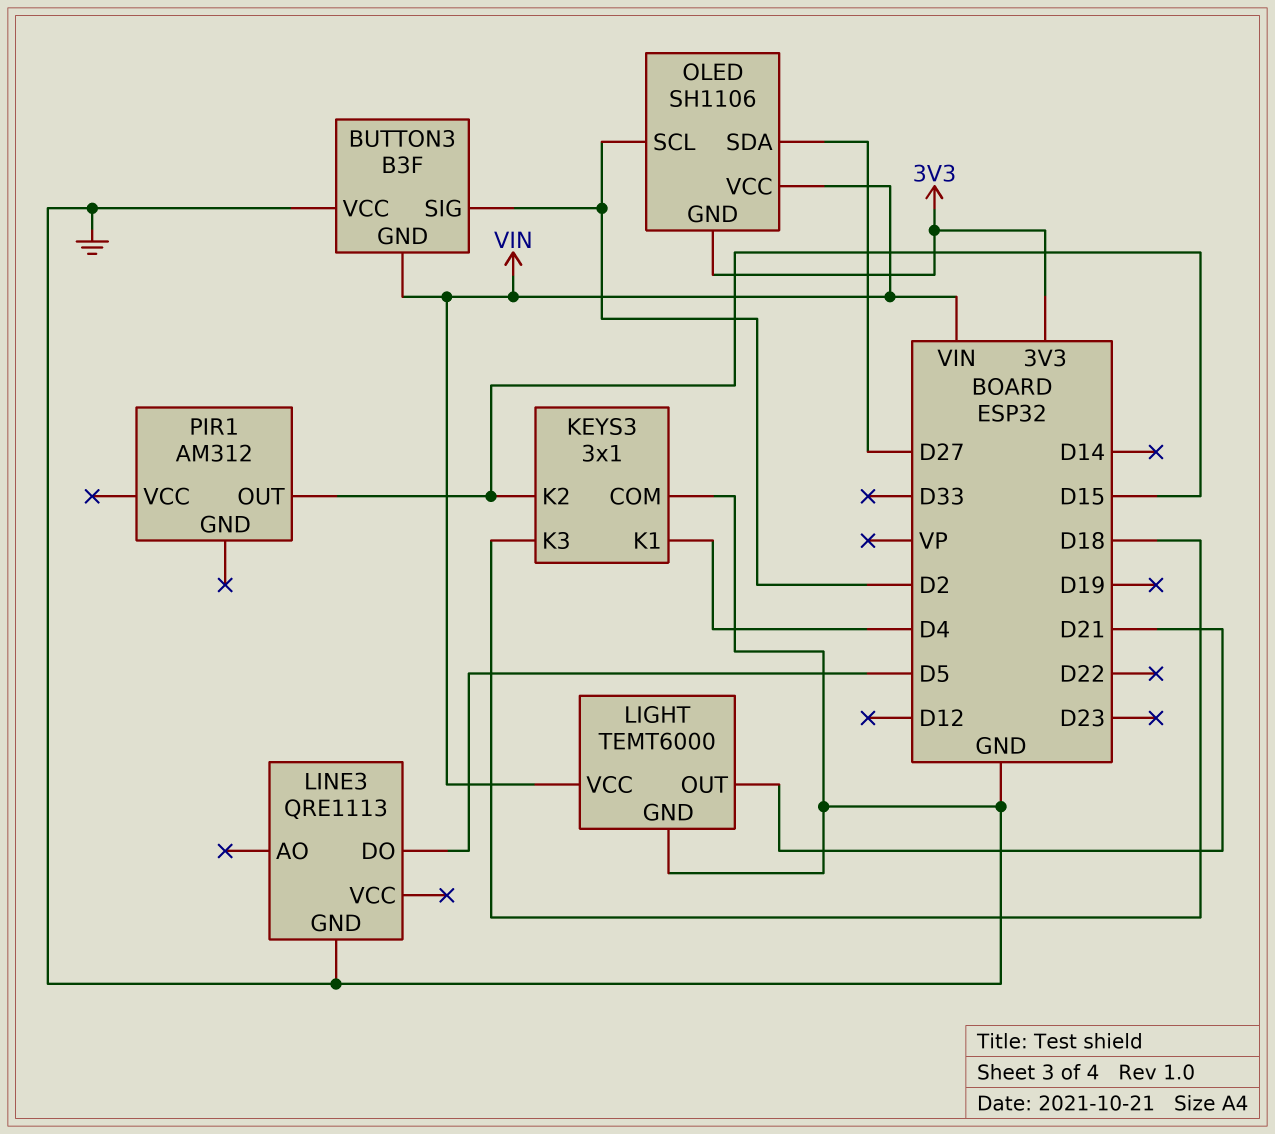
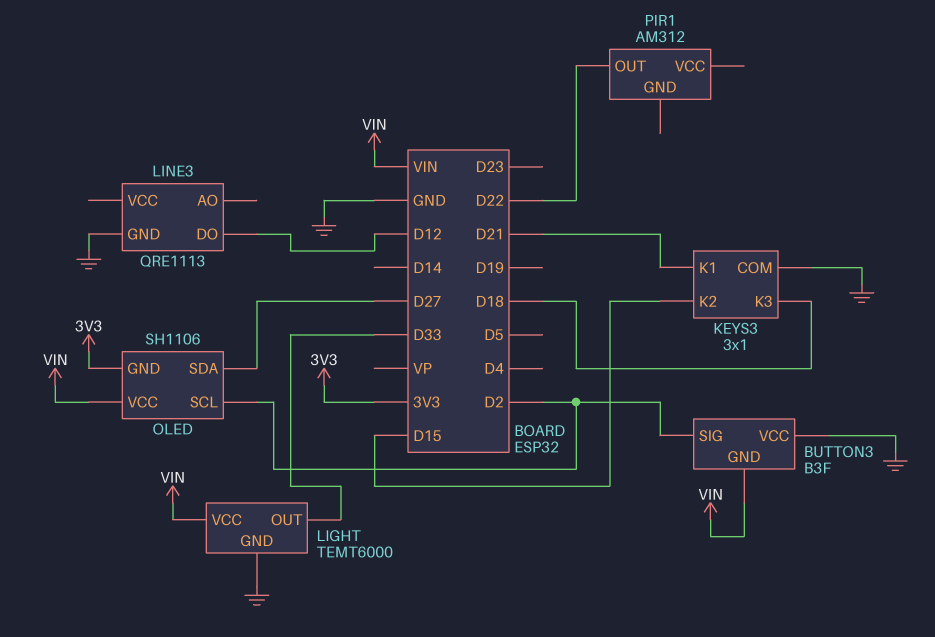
KEYS3 pin K1: D4 -> D21
LIGHT pin OUT: D21 -> D33
LINE3 pin DO: D5 -> D12
PIR1 pin OUT: D15 -> D22

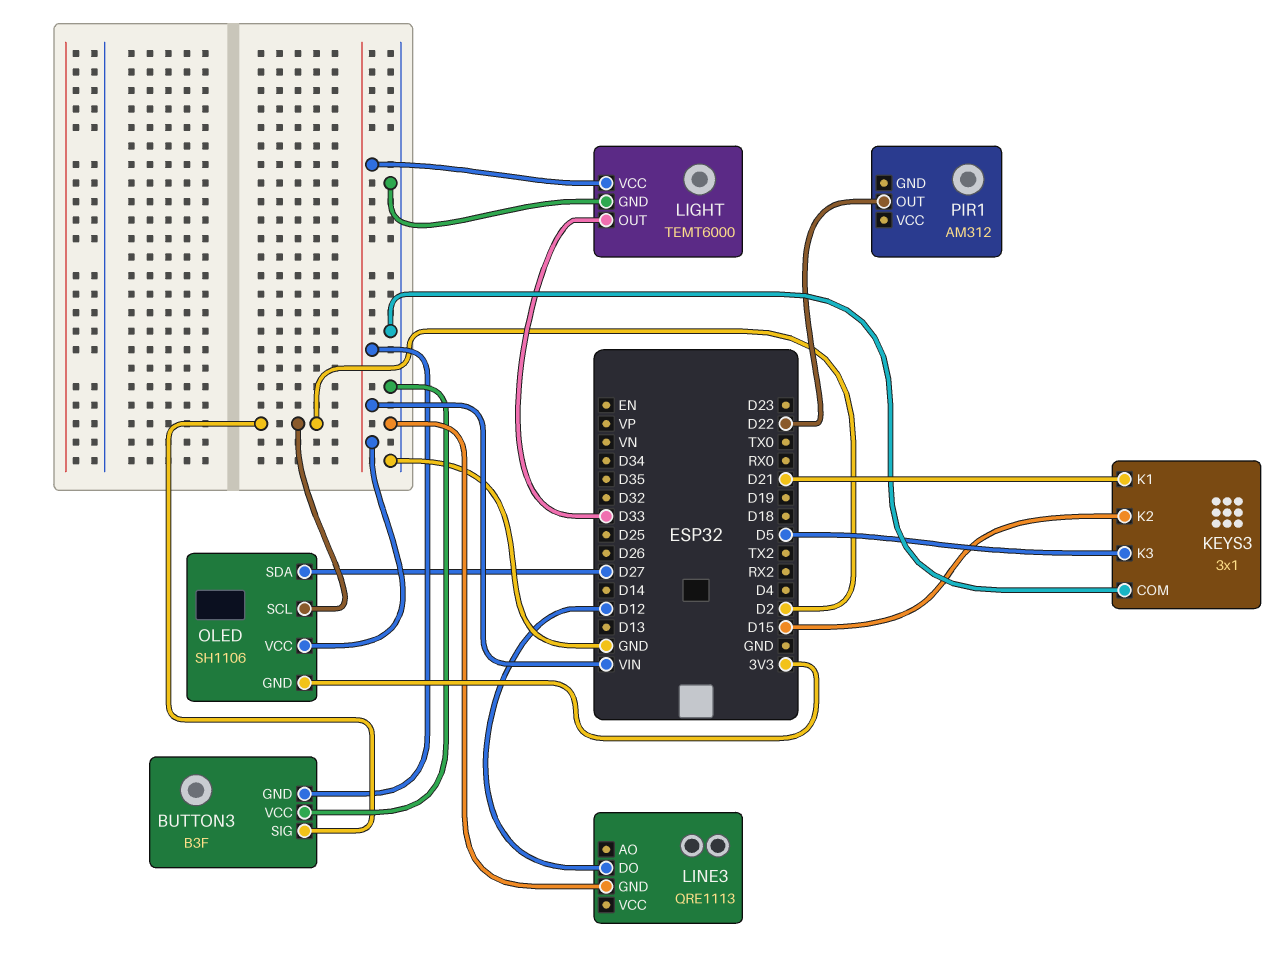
KEYS3 pin K3: D18 -> D5

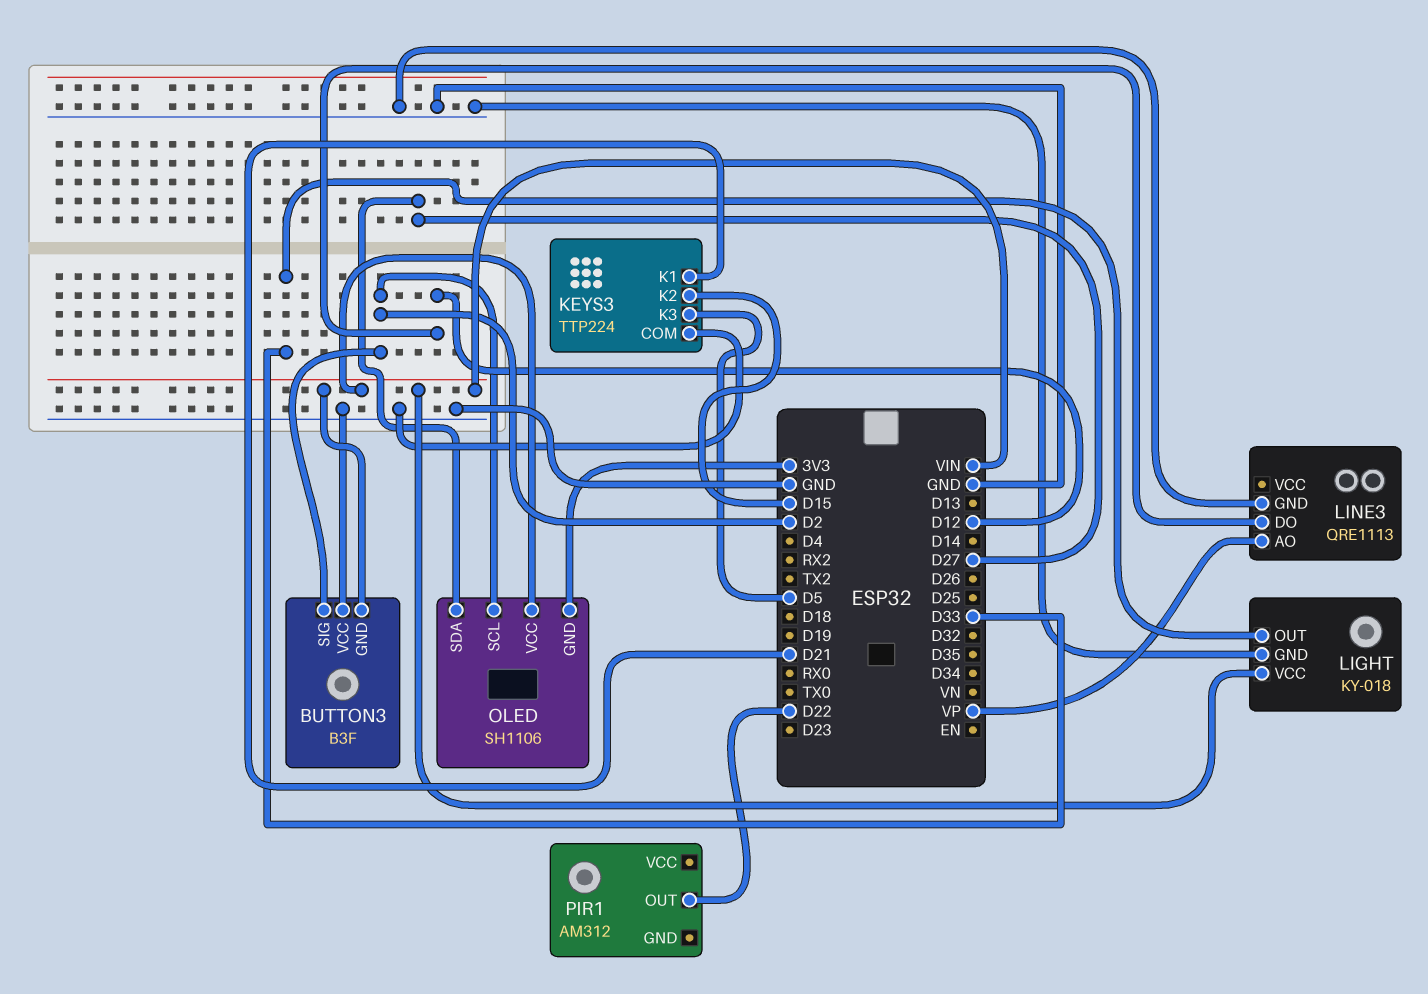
KEYS3: 3x1 -> TTP224
LIGHT: TEMT6000 -> KY-018
LINE3 pin AO: none -> VP

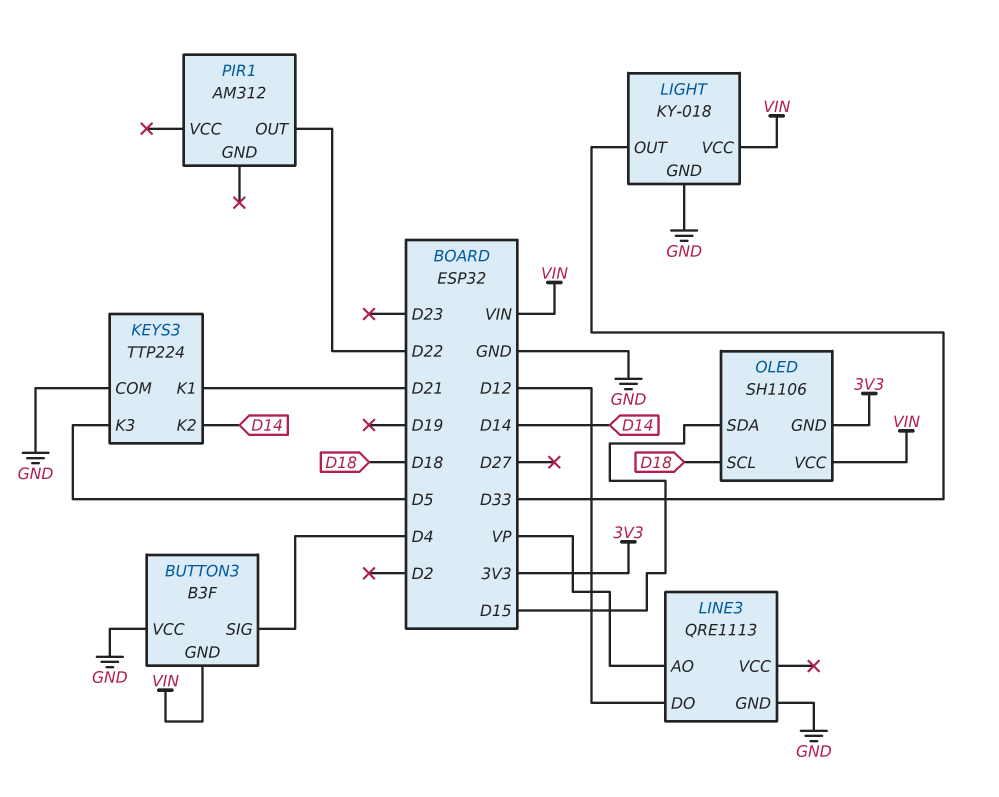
BUTTON3 pin SIG: D2 -> D4
KEYS3 pin K2: D15 -> D14
OLED pin SCL: D2 -> D18
OLED pin SDA: D27 -> D15

